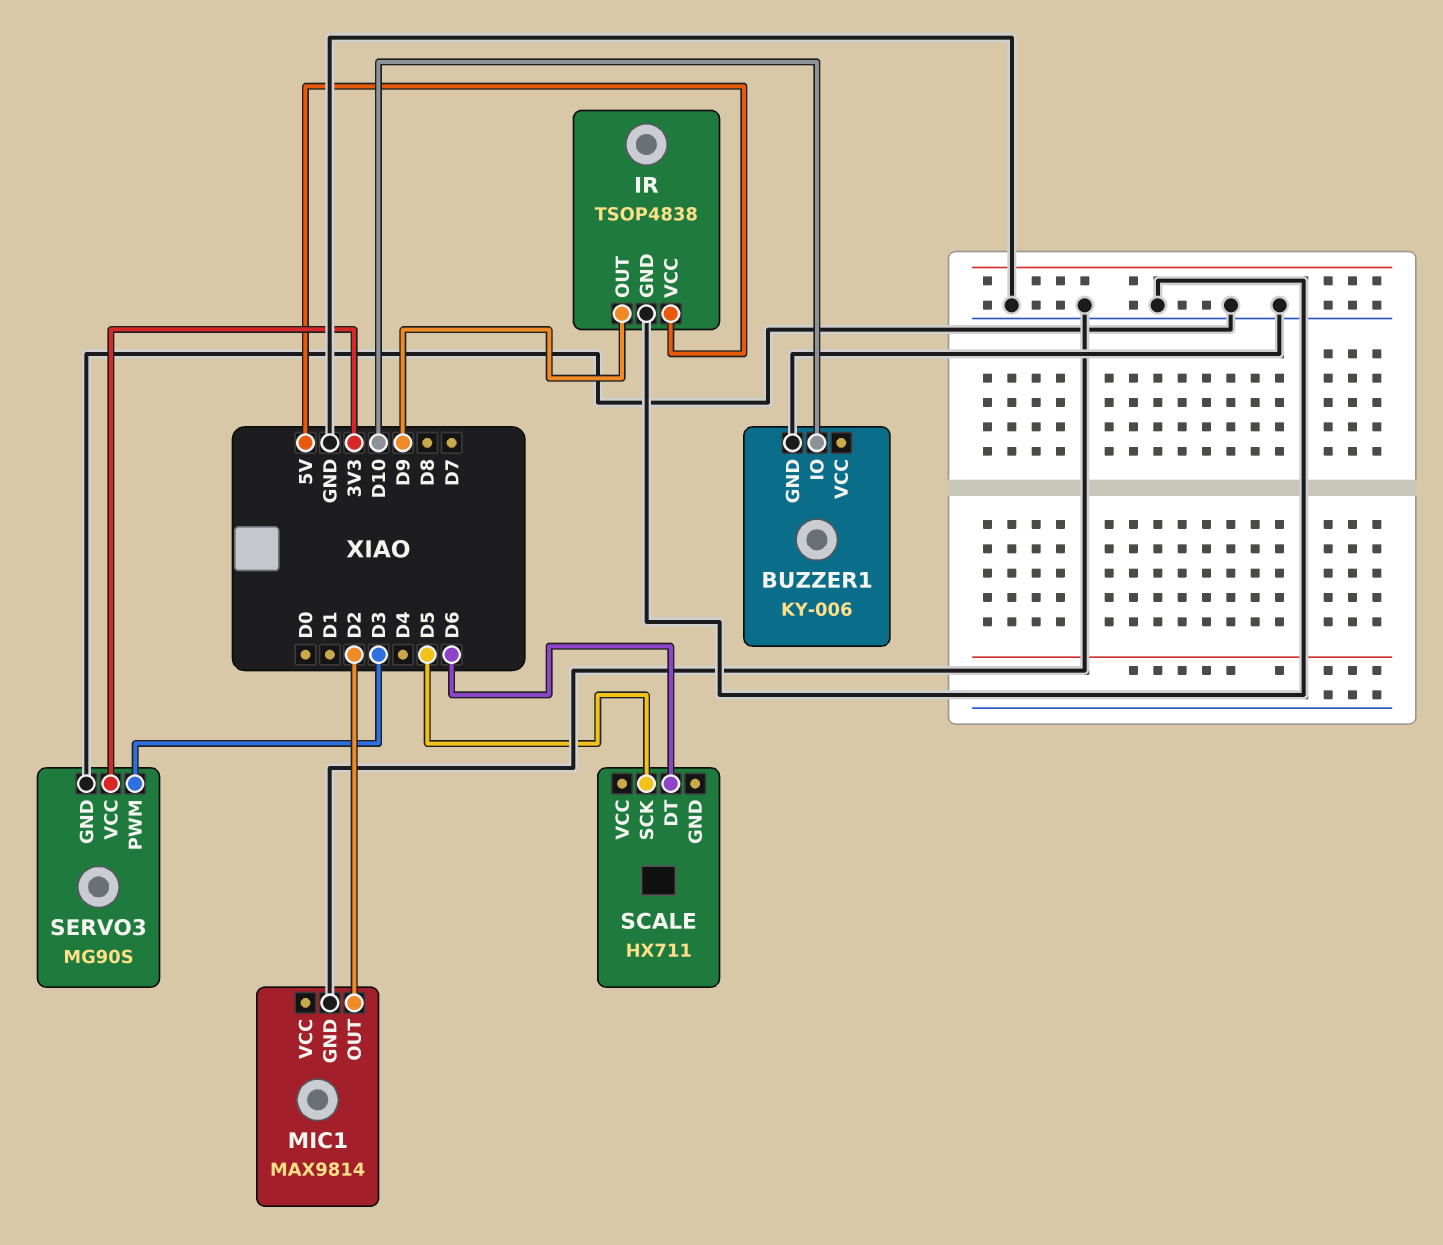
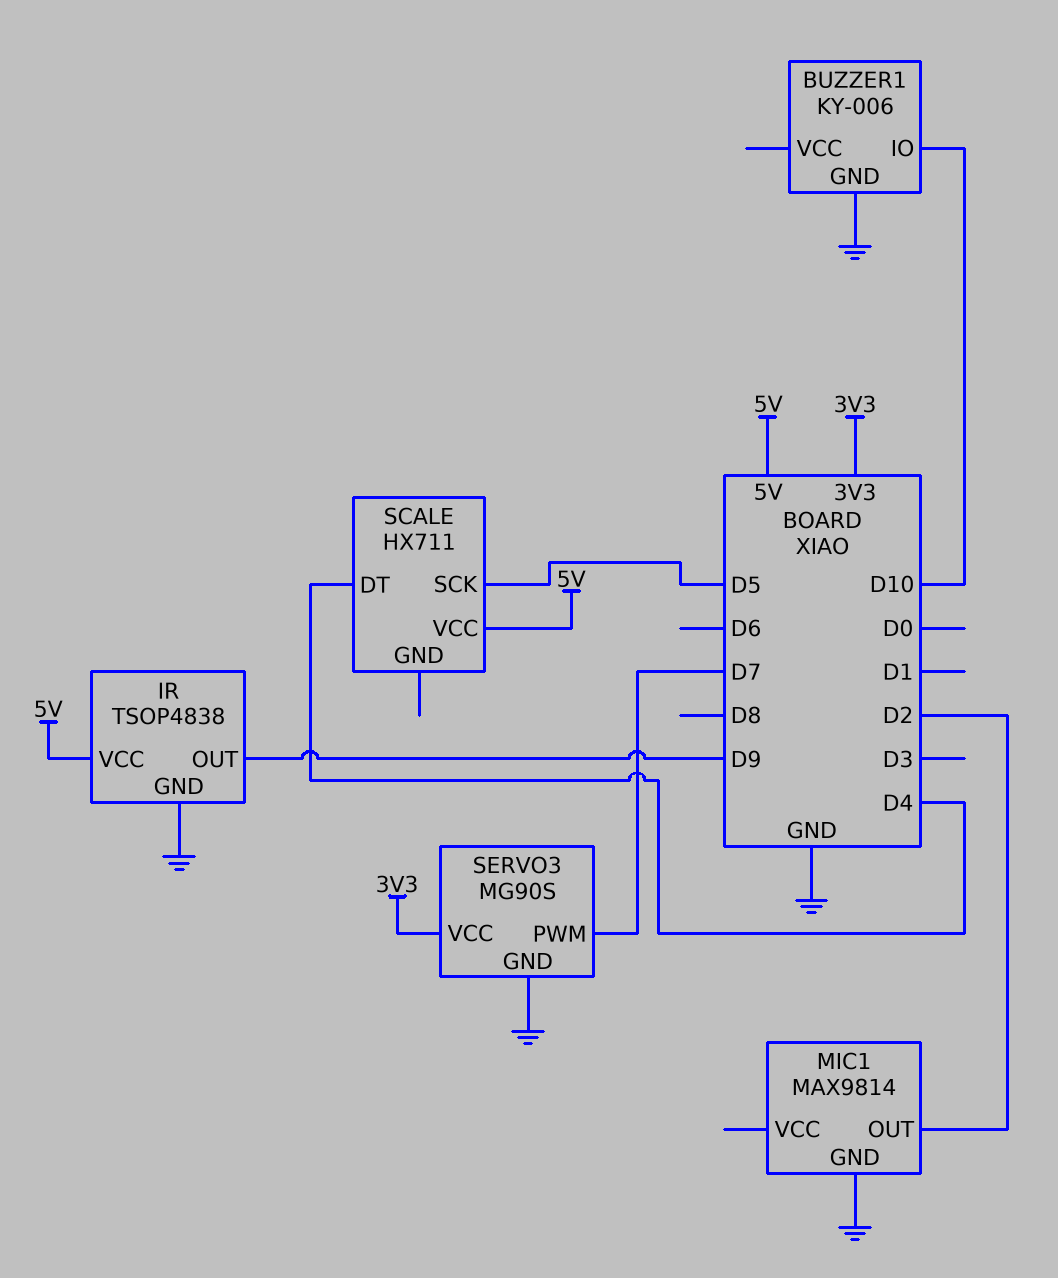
SCALE pin DT: D6 -> D4
SCALE pin VCC: none -> 5V
SERVO3 pin PWM: D3 -> D7

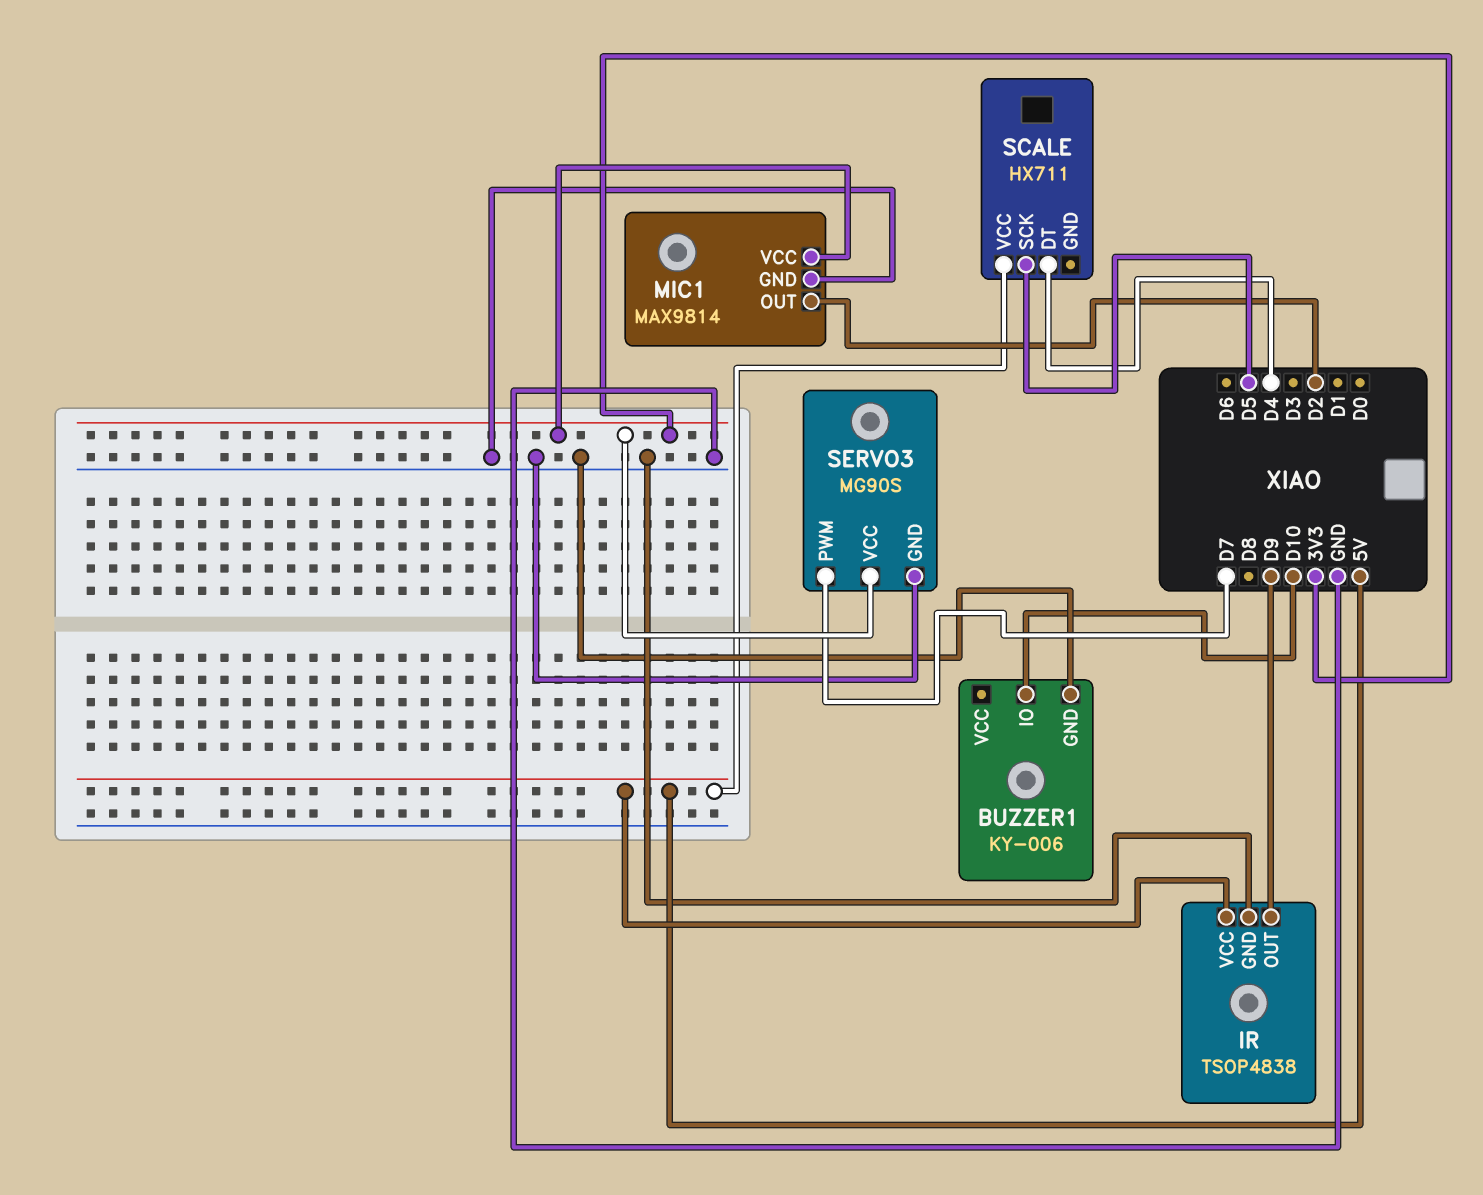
MIC1 pin VCC: none -> 3V3

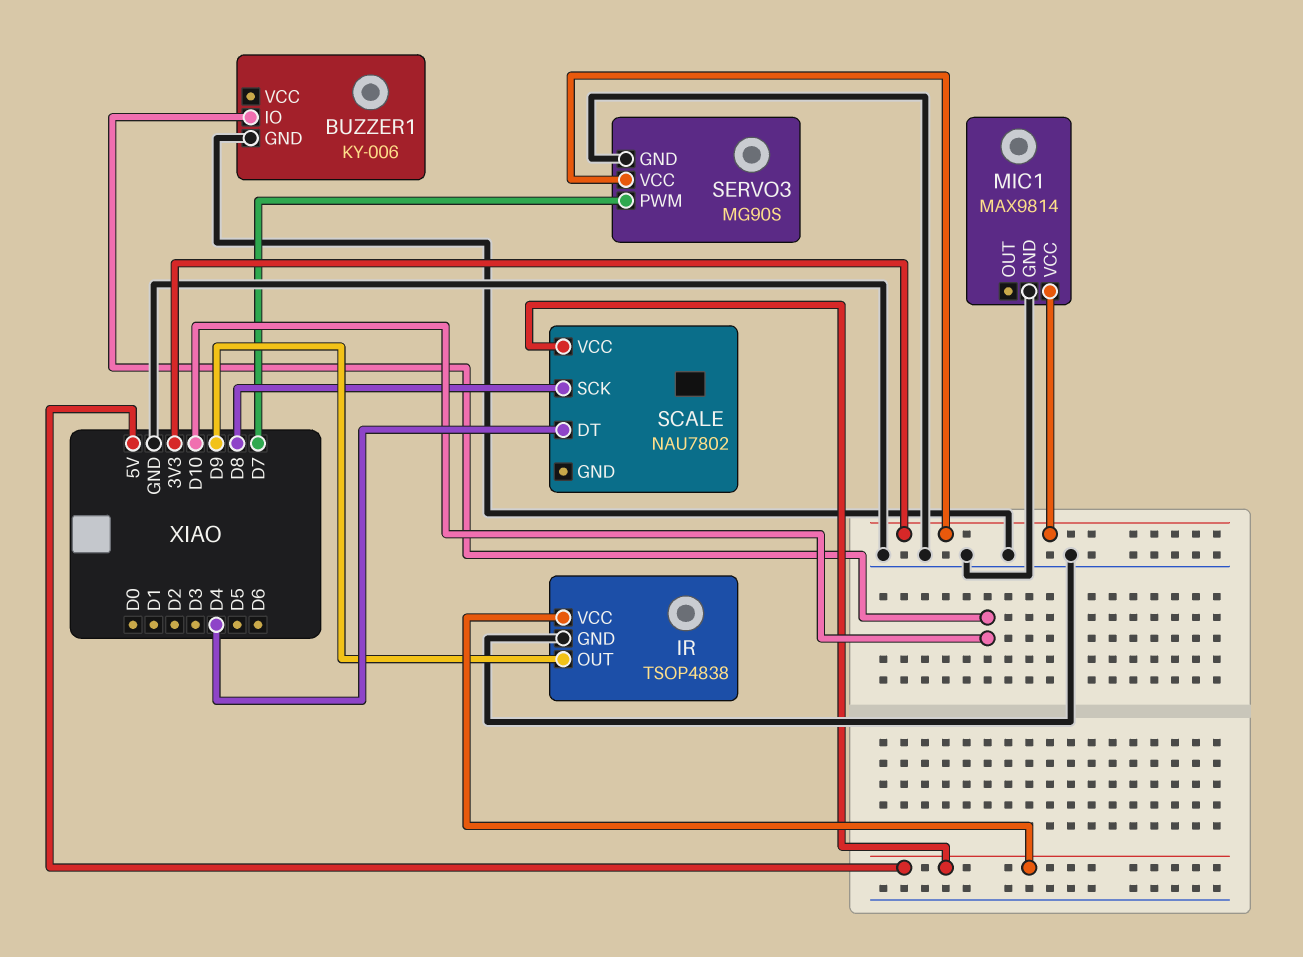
MIC1 pin OUT: D2 -> none
SCALE: HX711 -> NAU7802
SCALE pin SCK: D5 -> D8

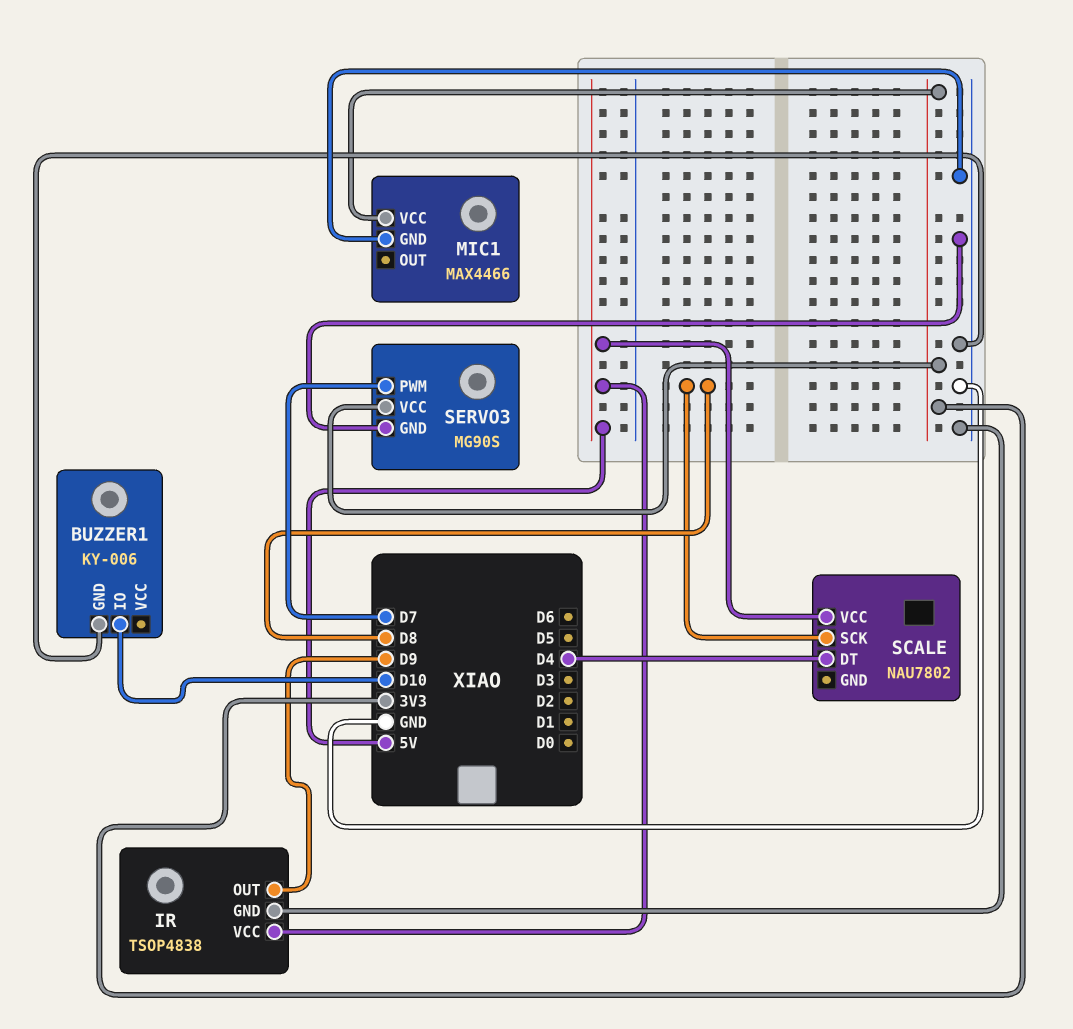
MIC1: MAX9814 -> MAX4466

